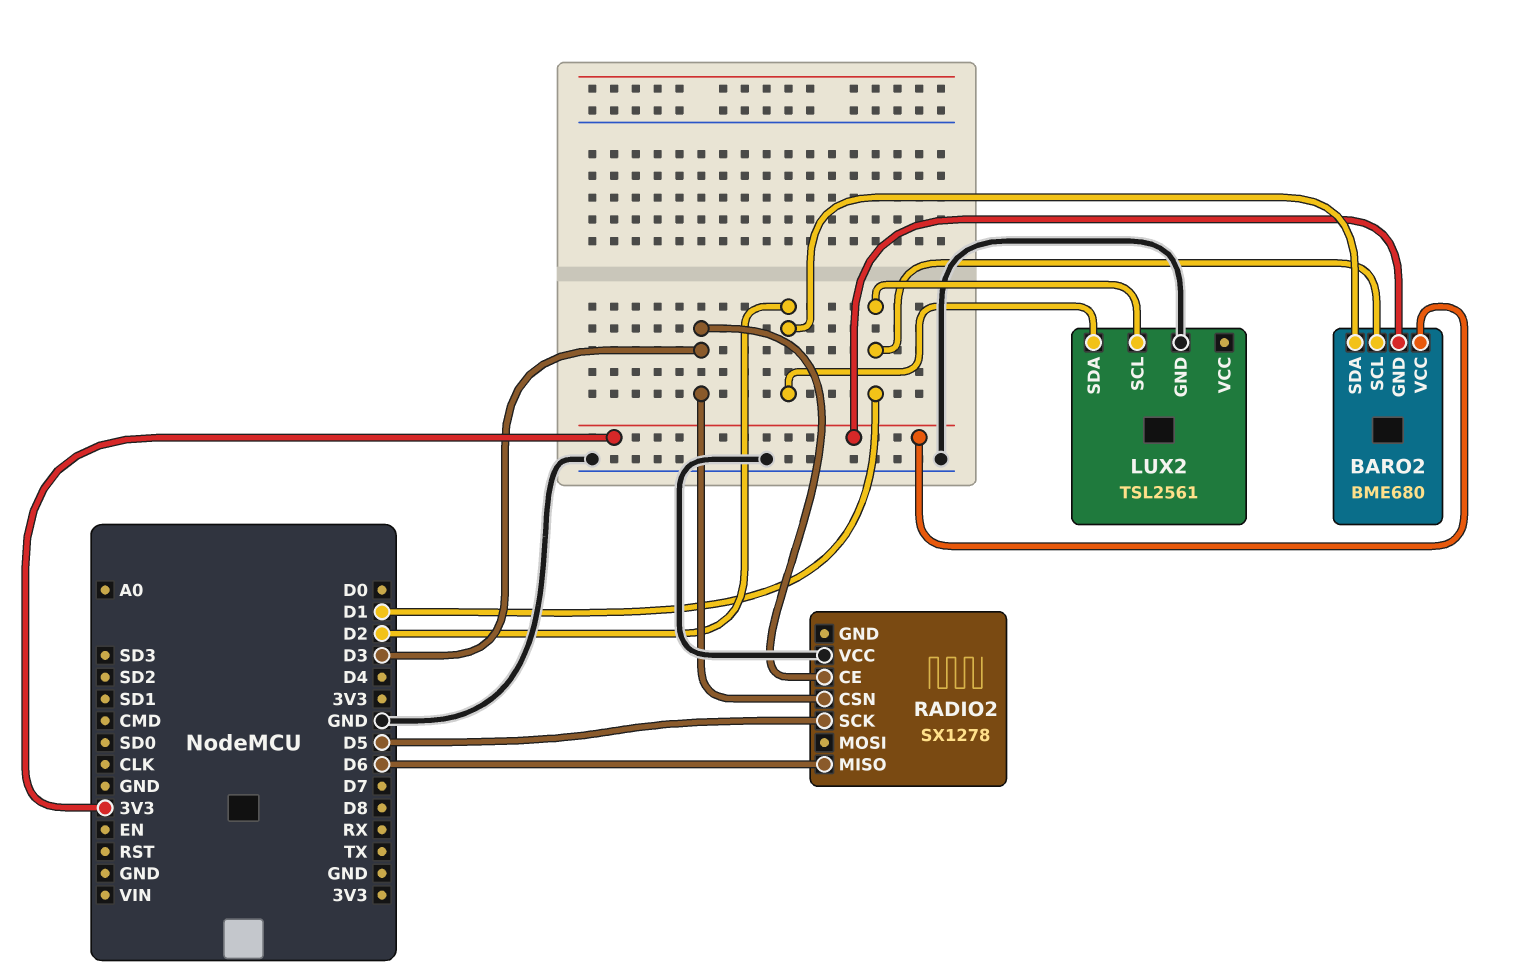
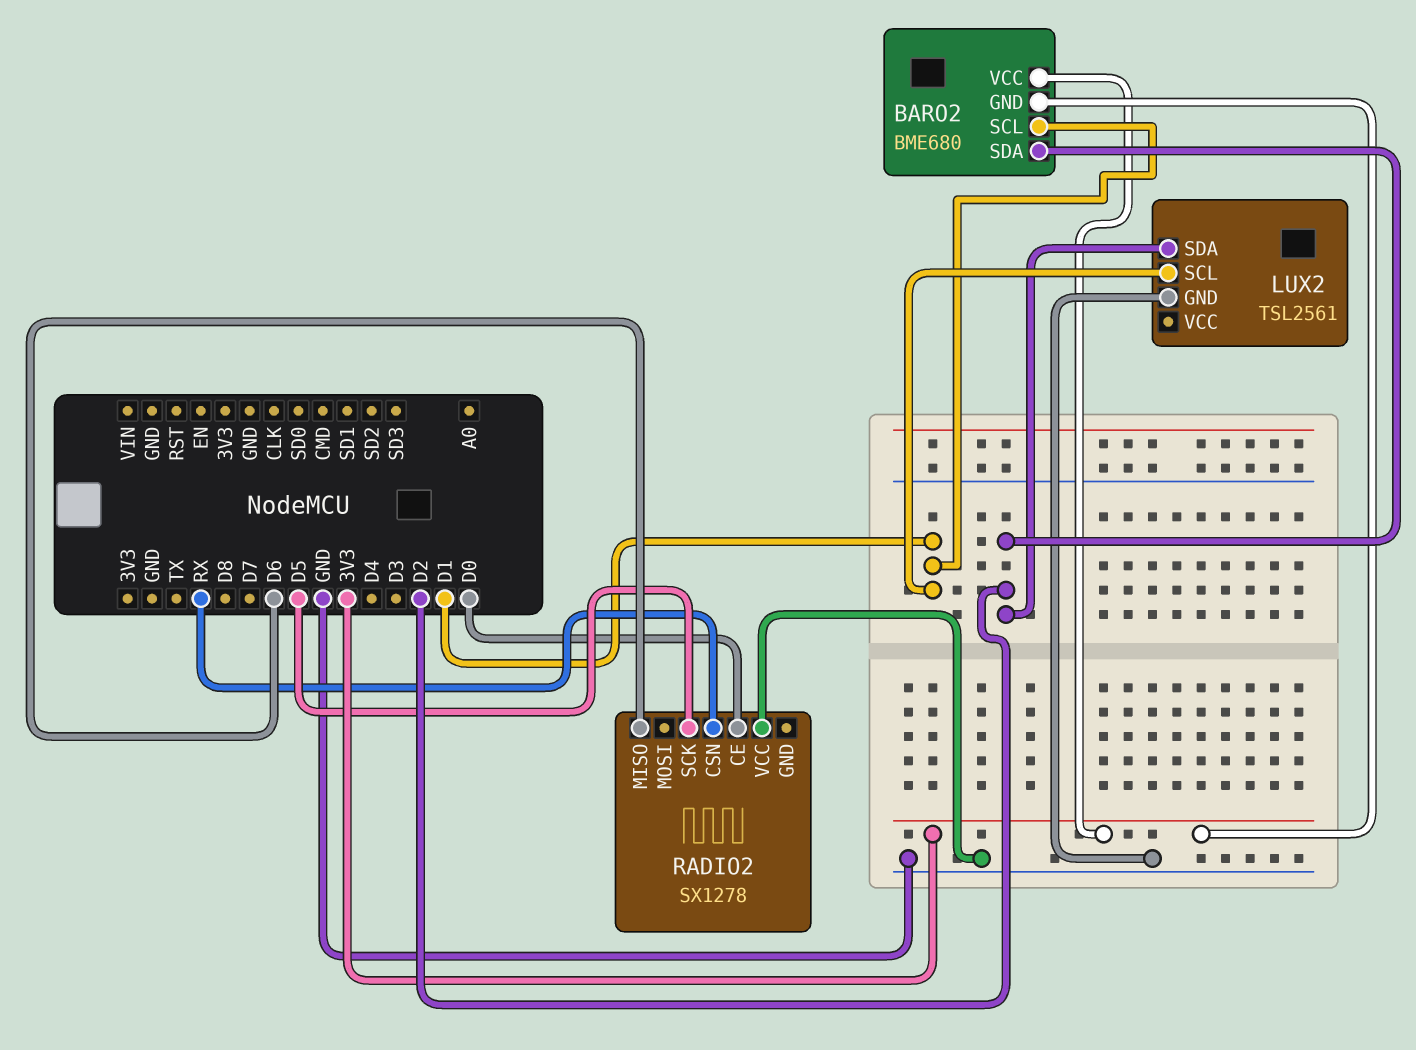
RADIO2 pin CE: D3 -> D0
RADIO2 pin CSN: D3 -> RX

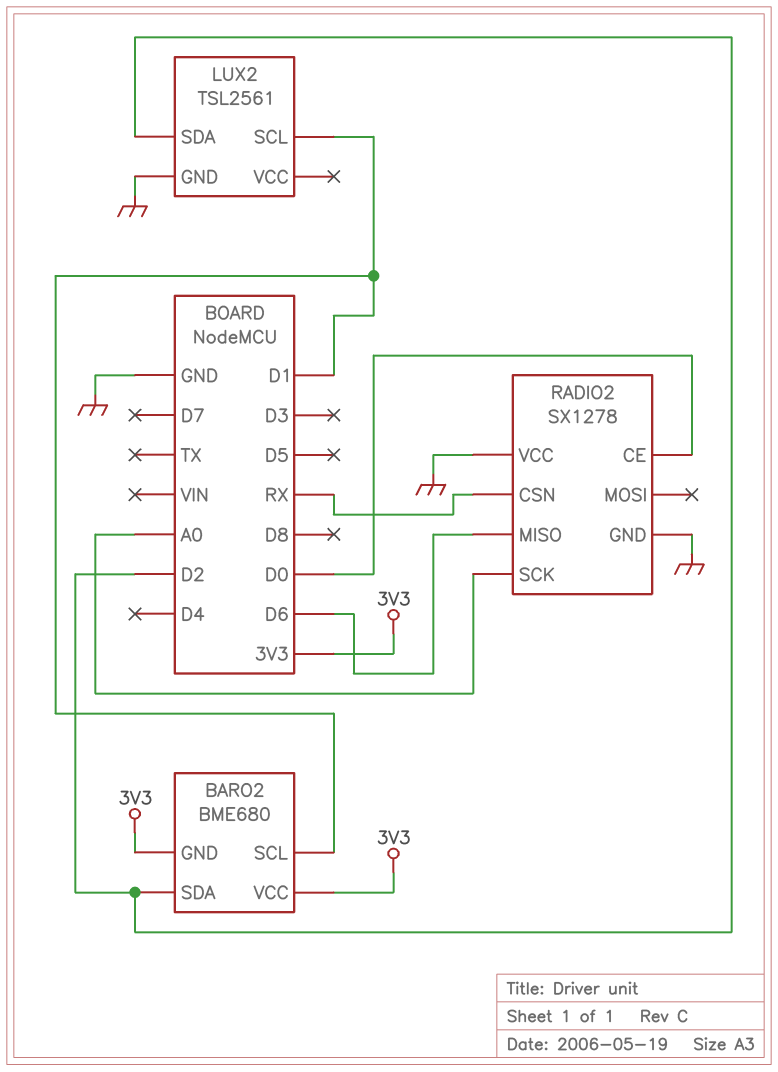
RADIO2 pin GND: none -> GND
RADIO2 pin SCK: D5 -> A0

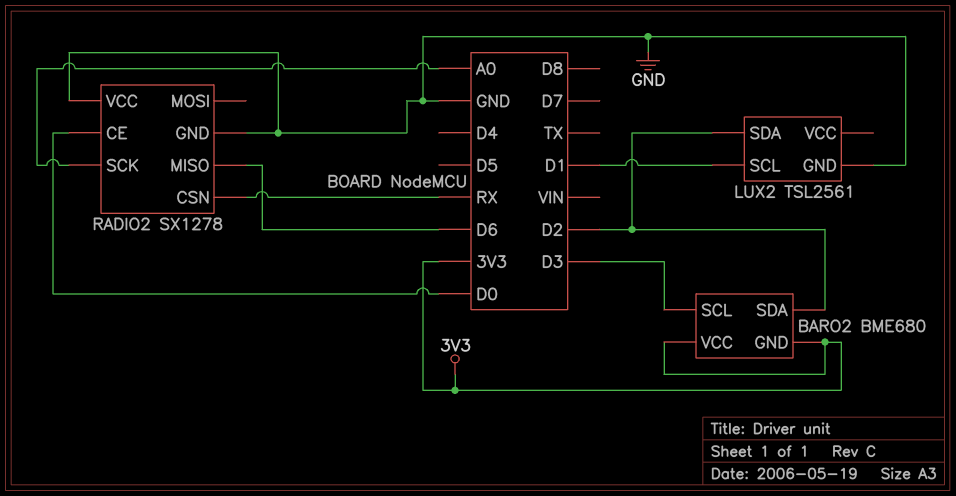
BARO2 pin SCL: D1 -> D3

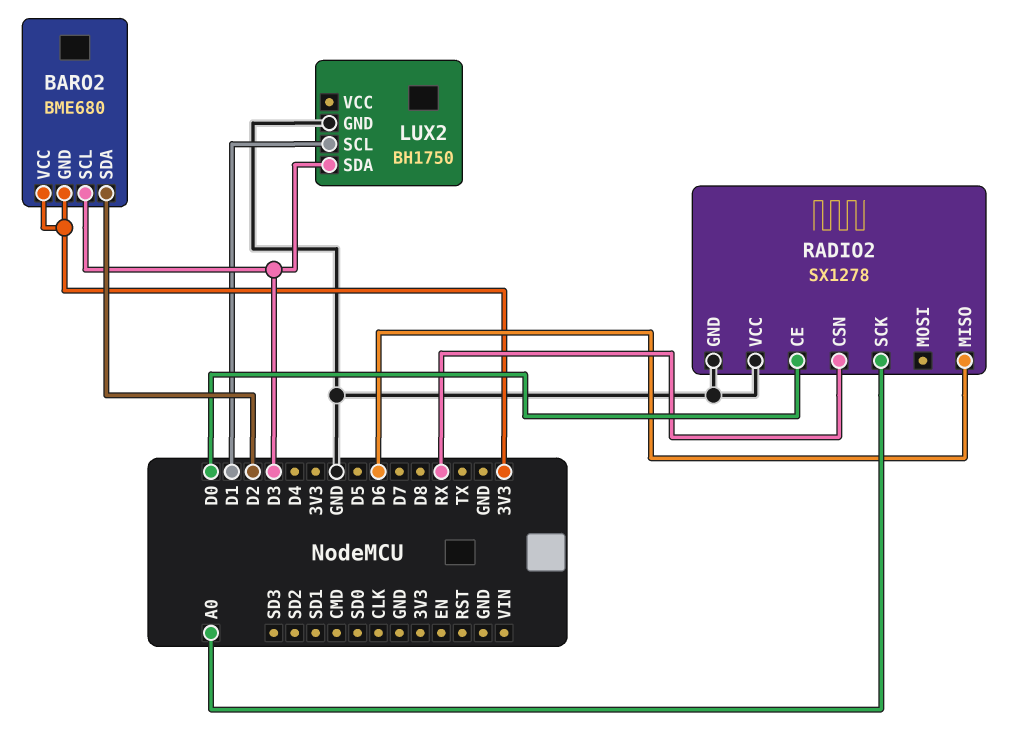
LUX2: TSL2561 -> BH1750
LUX2 pin SDA: D2 -> D3

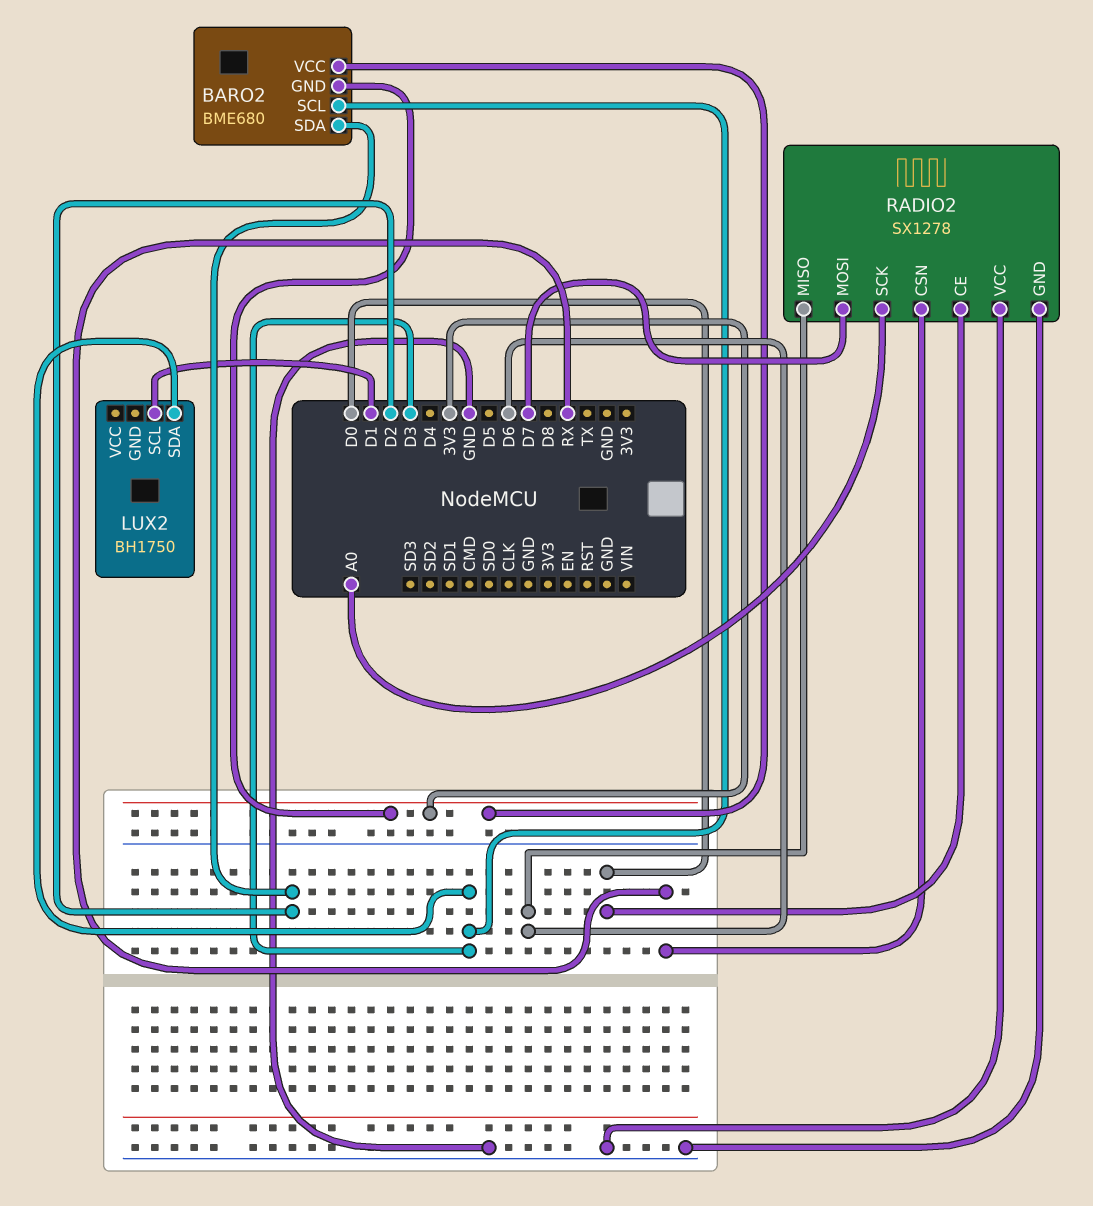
LUX2 pin GND: GND -> none
RADIO2 pin MOSI: none -> D7

